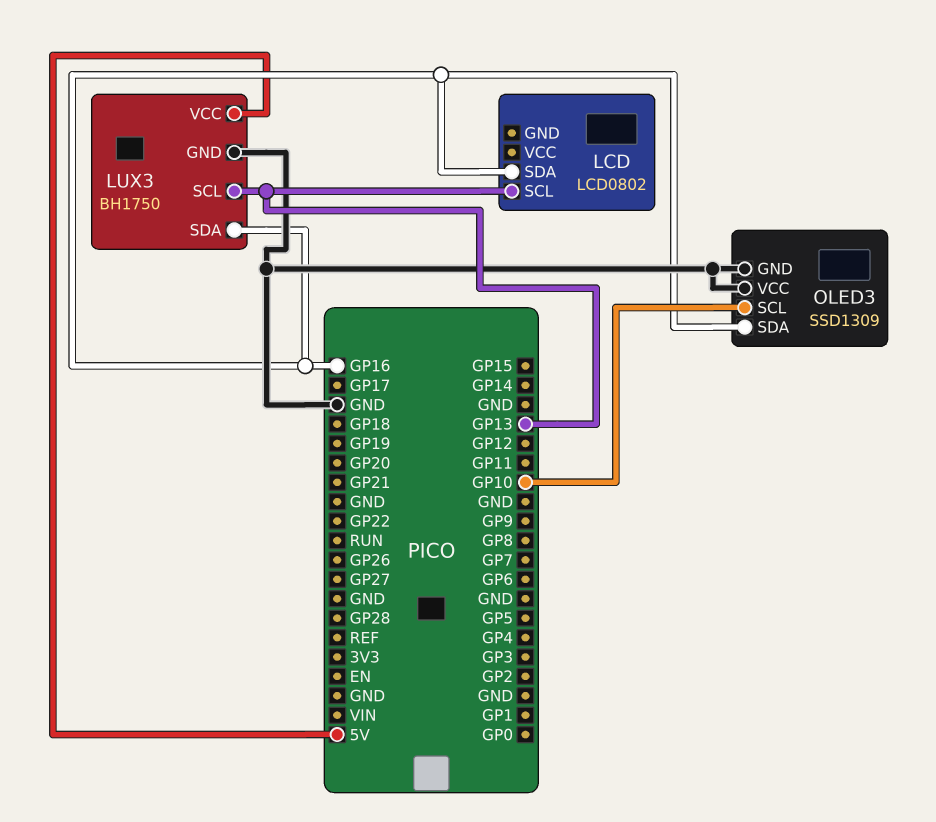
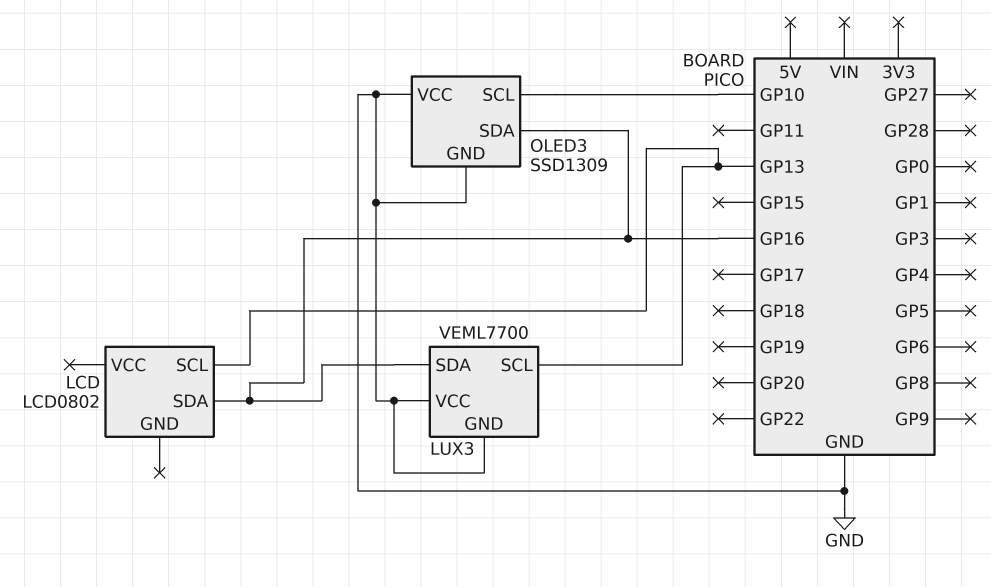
LUX3: BH1750 -> VEML7700
LUX3 pin VCC: 5V -> GND

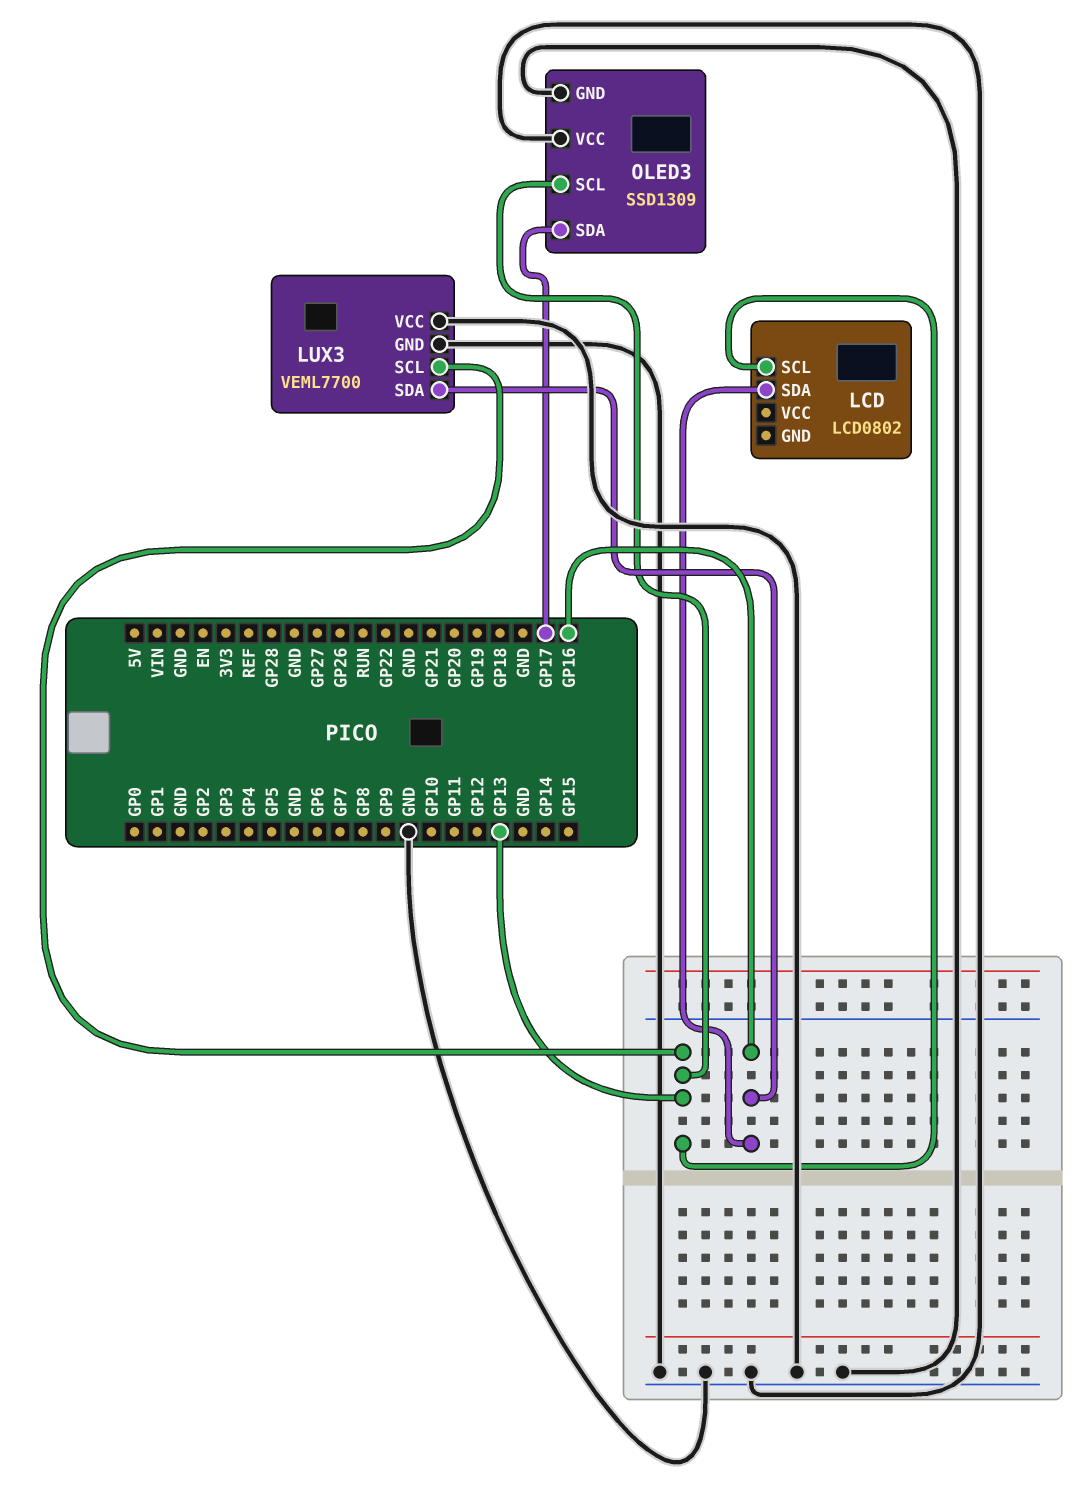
OLED3 pin SCL: GP10 -> GP13
OLED3 pin SDA: GP16 -> GP17

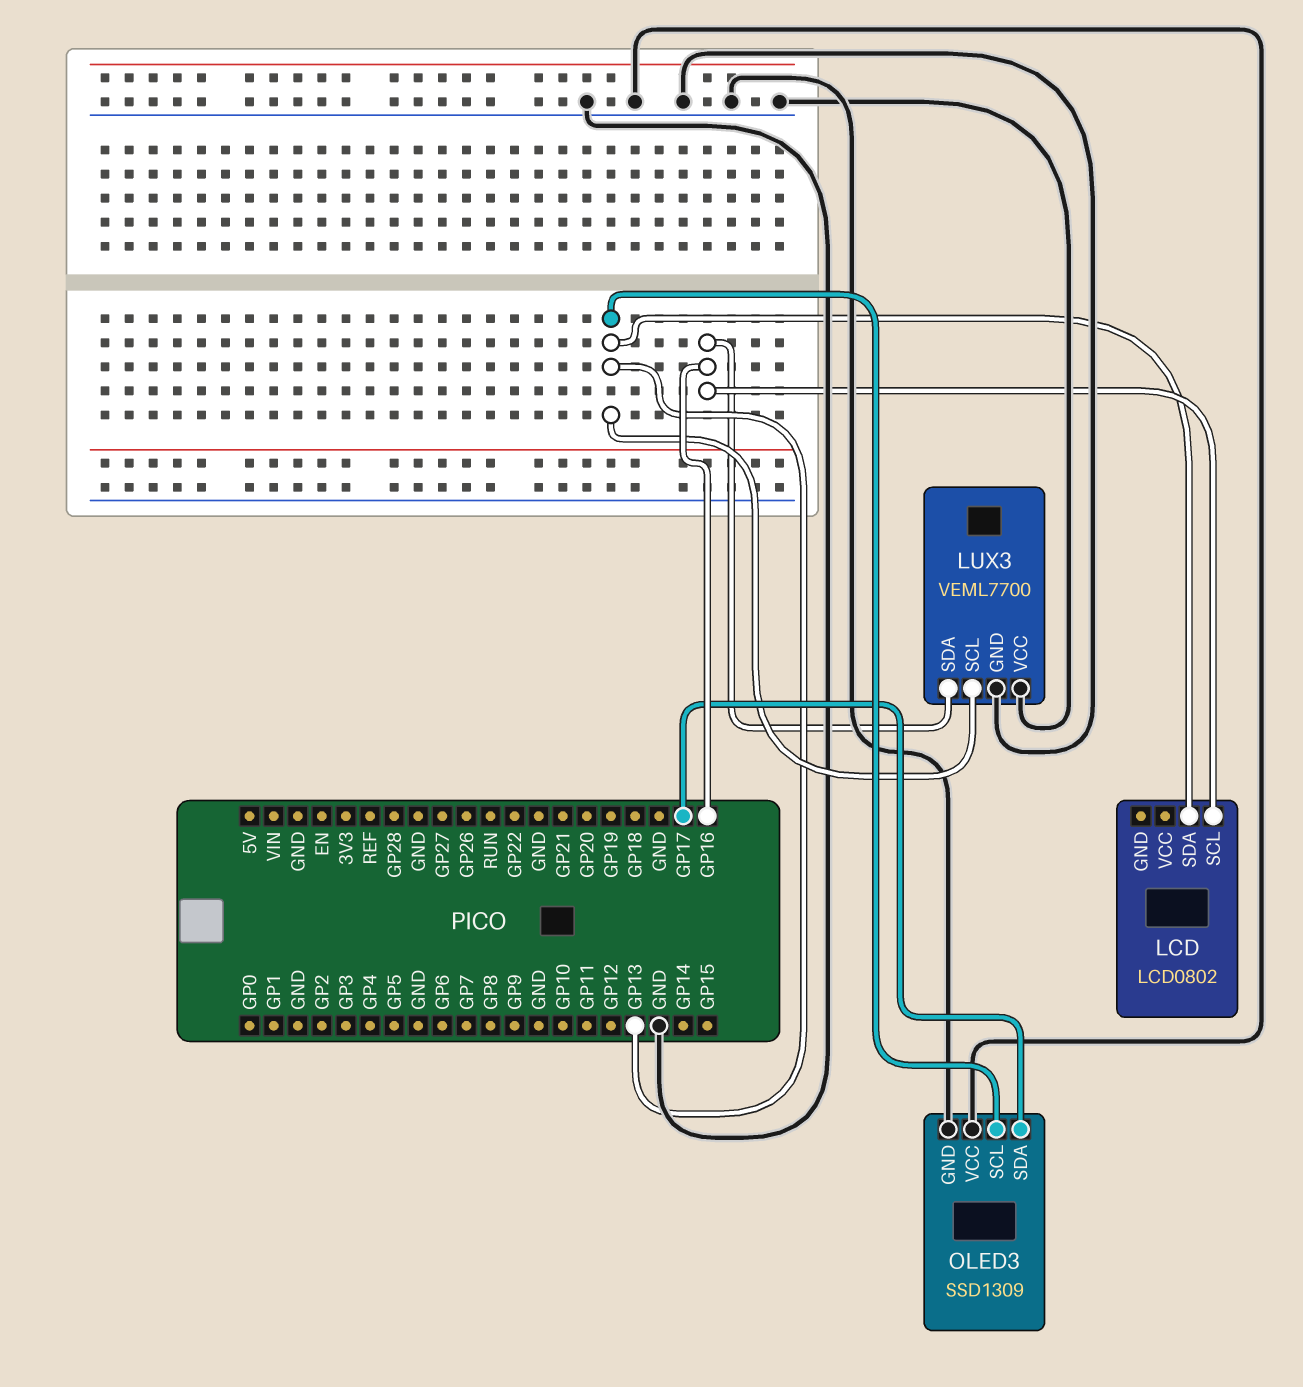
LCD pin SCL: GP13 -> GP16
LCD pin SDA: GP16 -> GP13

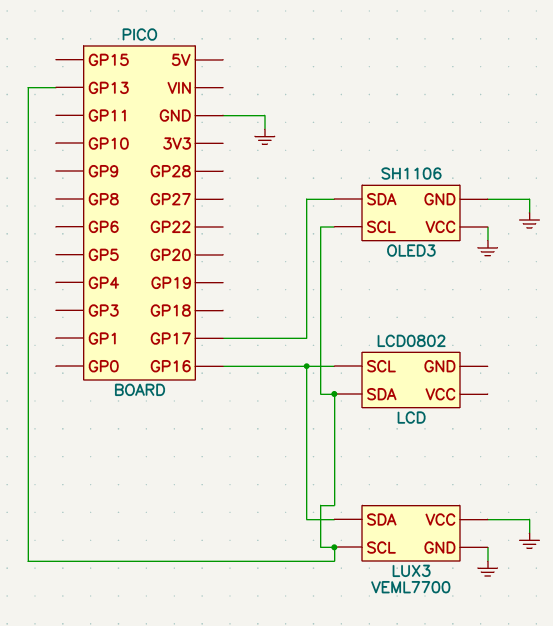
OLED3: SSD1309 -> SH1106

